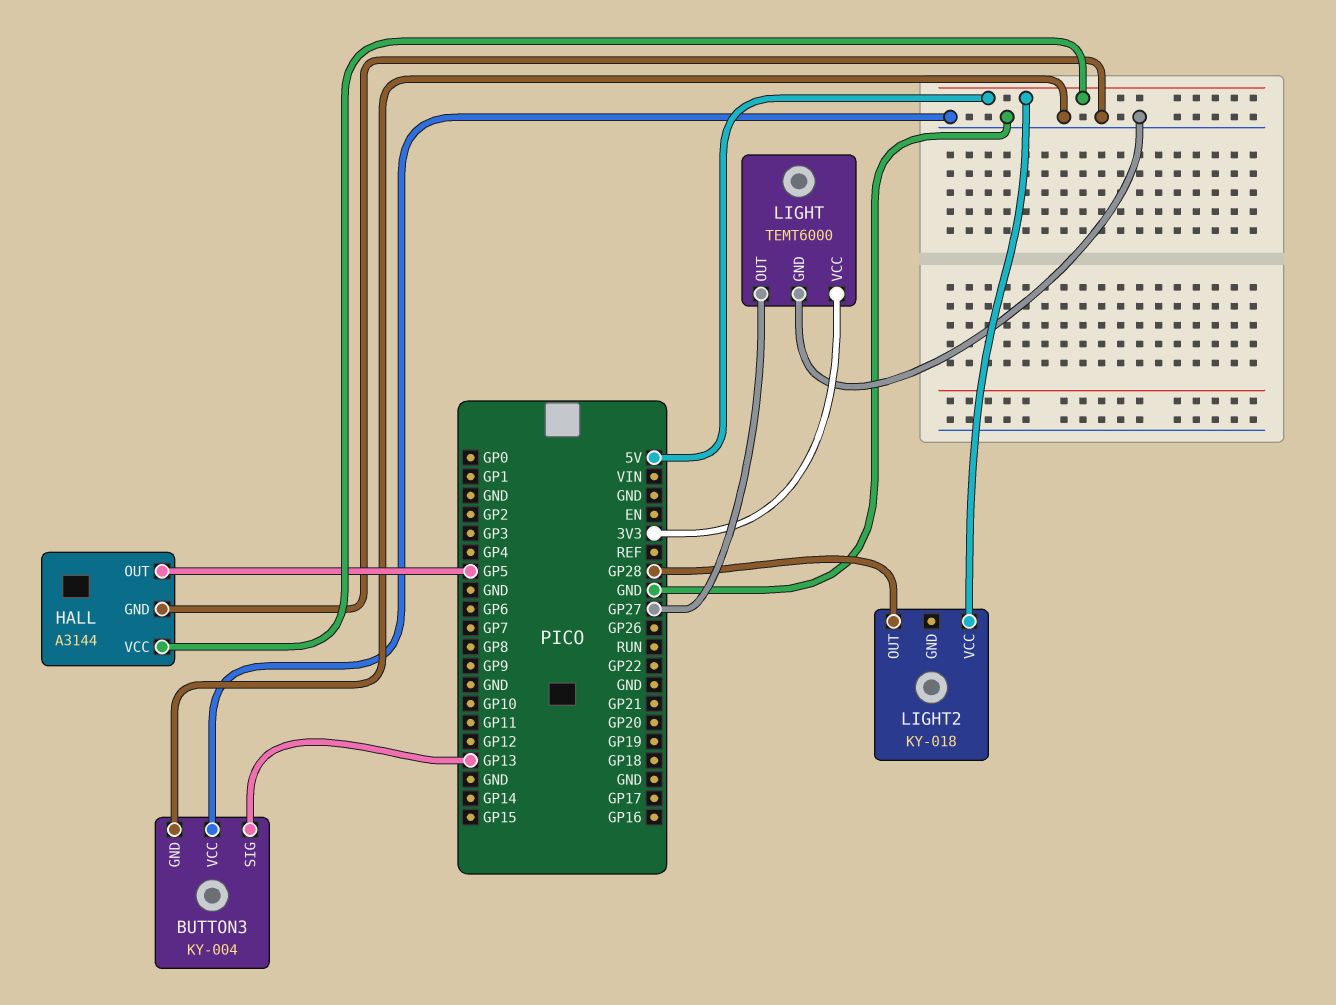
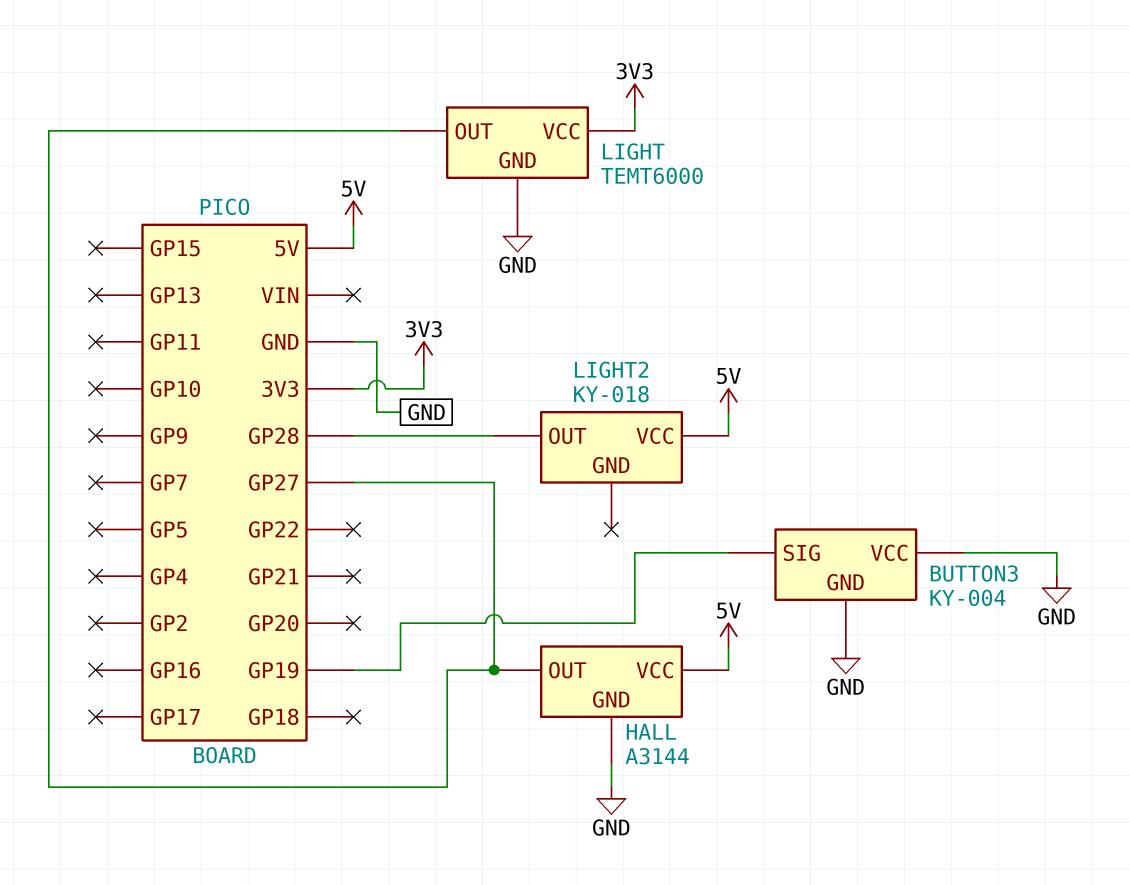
BUTTON3 pin SIG: GP13 -> GP19
HALL pin OUT: GP5 -> GP27

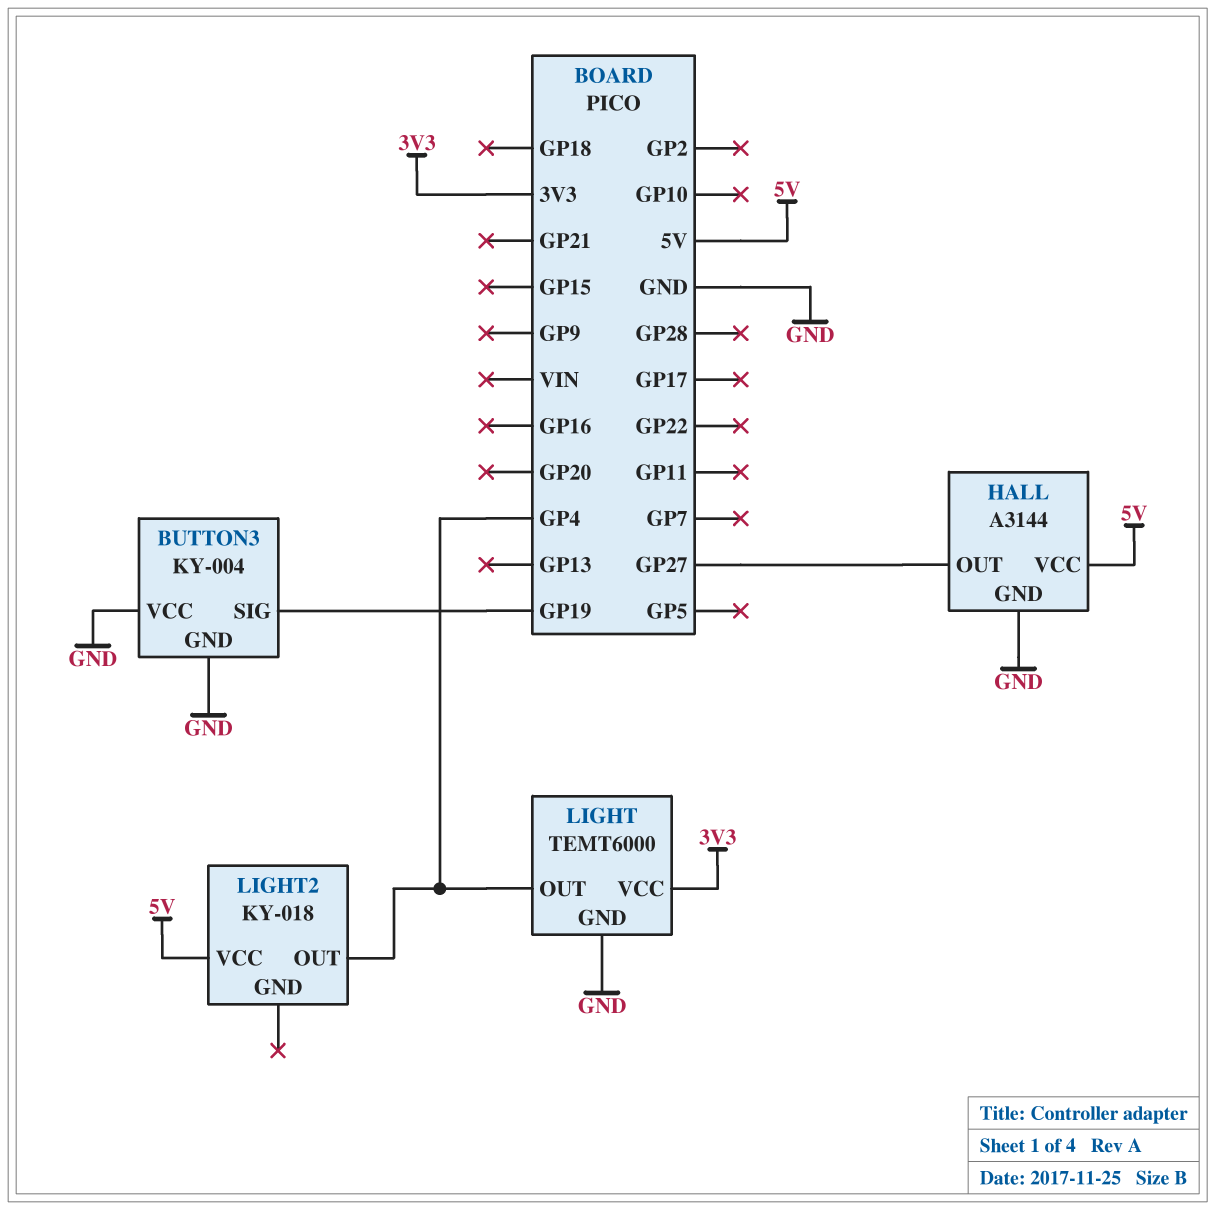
LIGHT pin OUT: GP27 -> GP4
LIGHT2 pin OUT: GP28 -> GP4

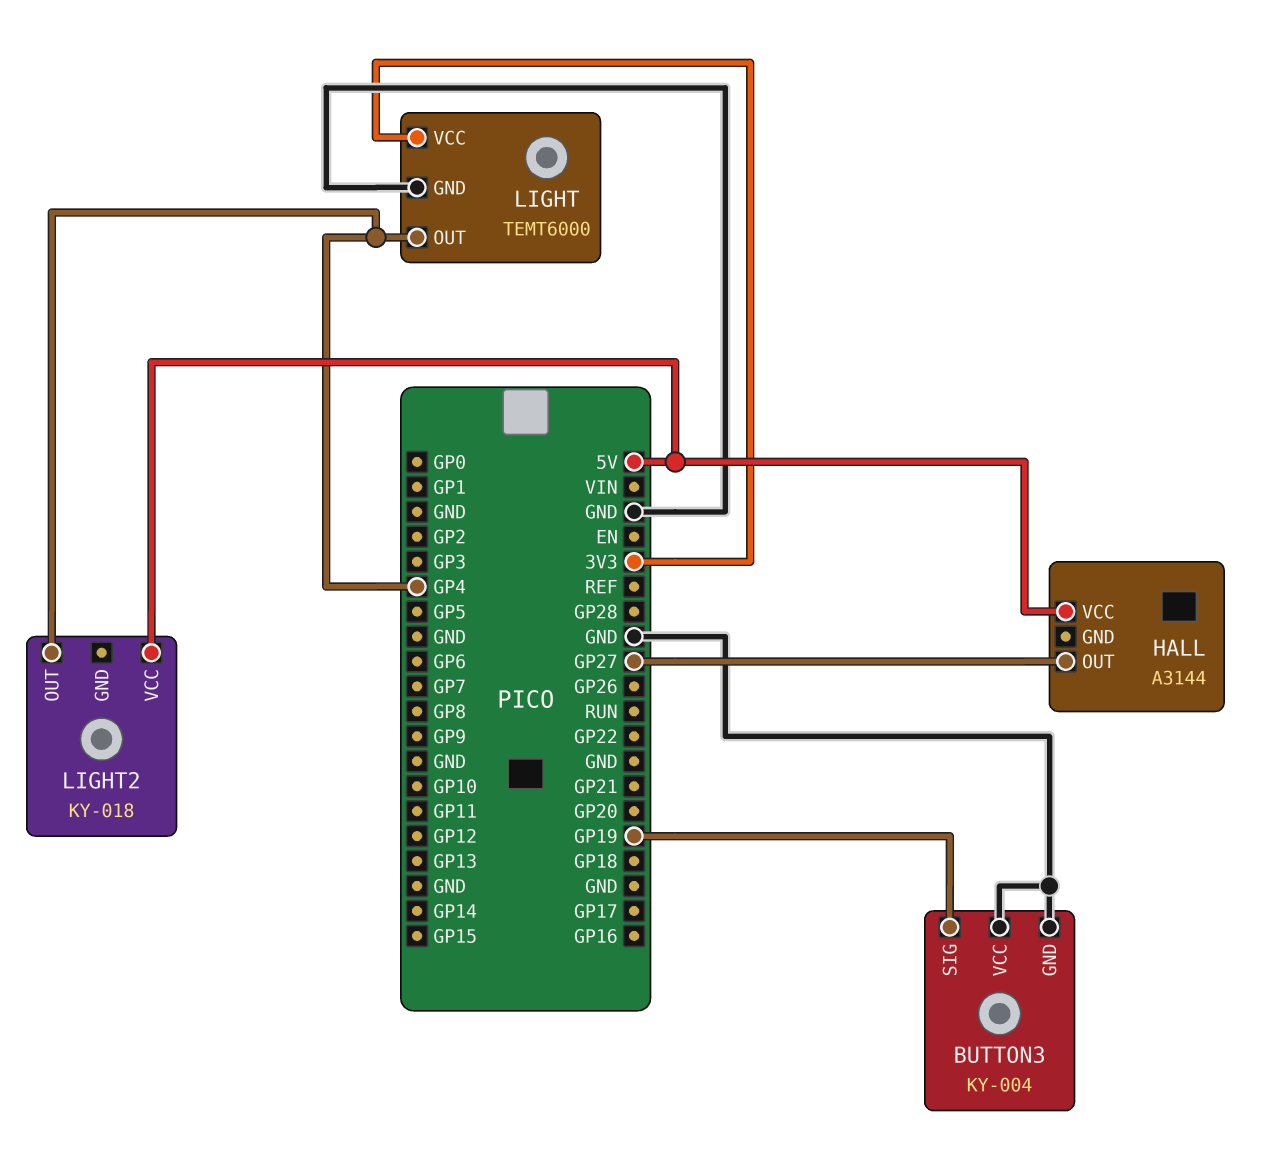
HALL pin GND: GND -> none

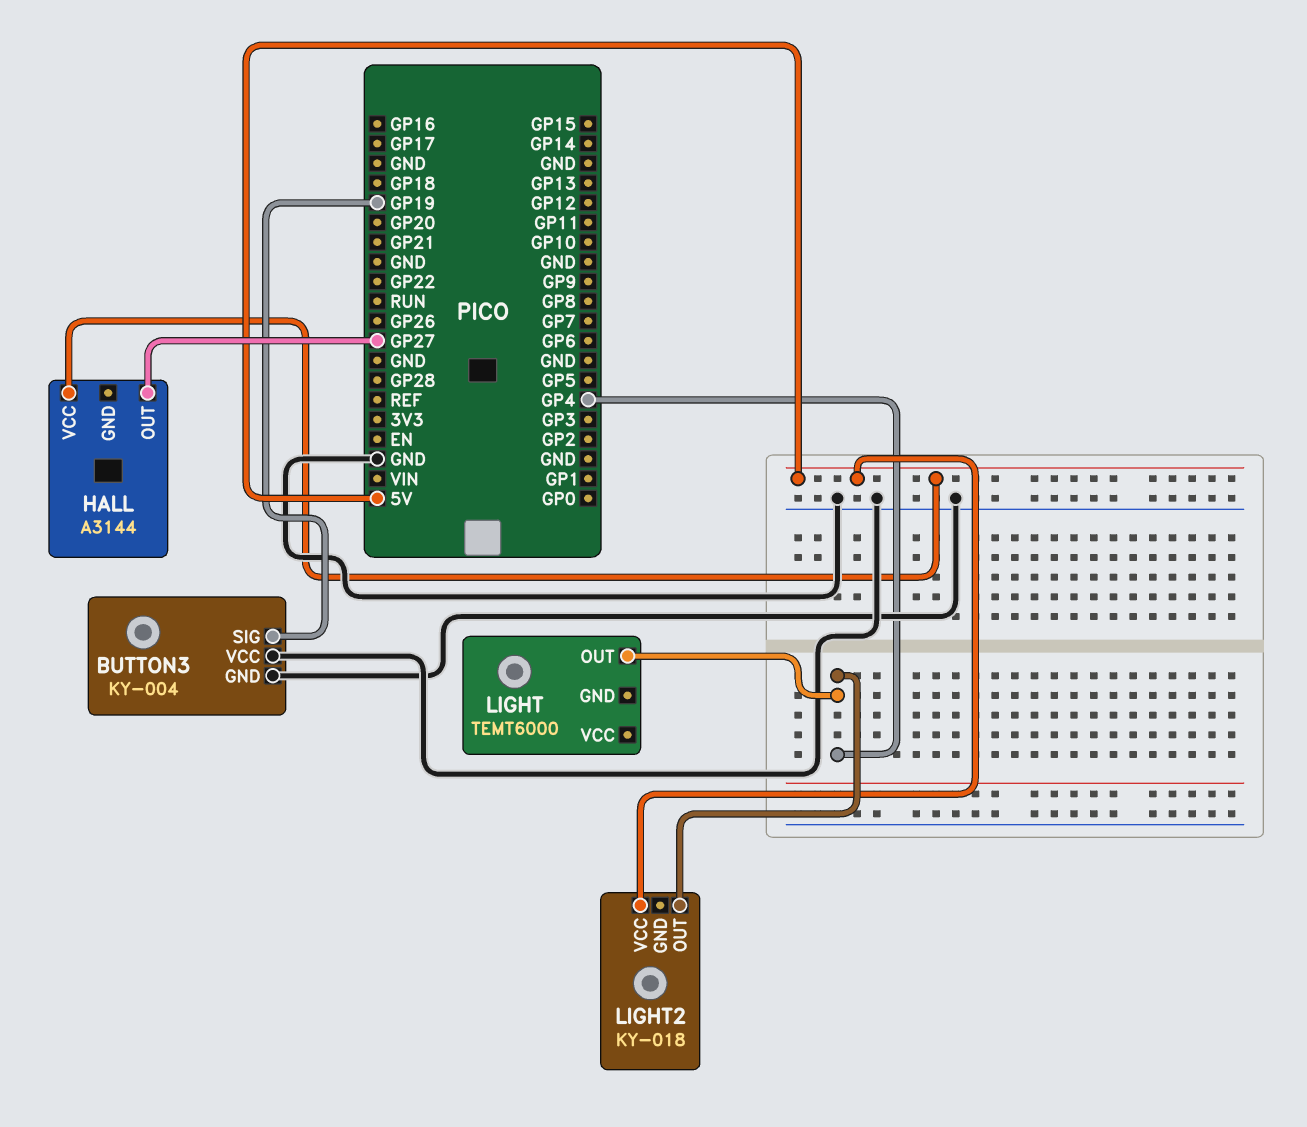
LIGHT pin GND: GND -> none
LIGHT pin VCC: 3V3 -> none

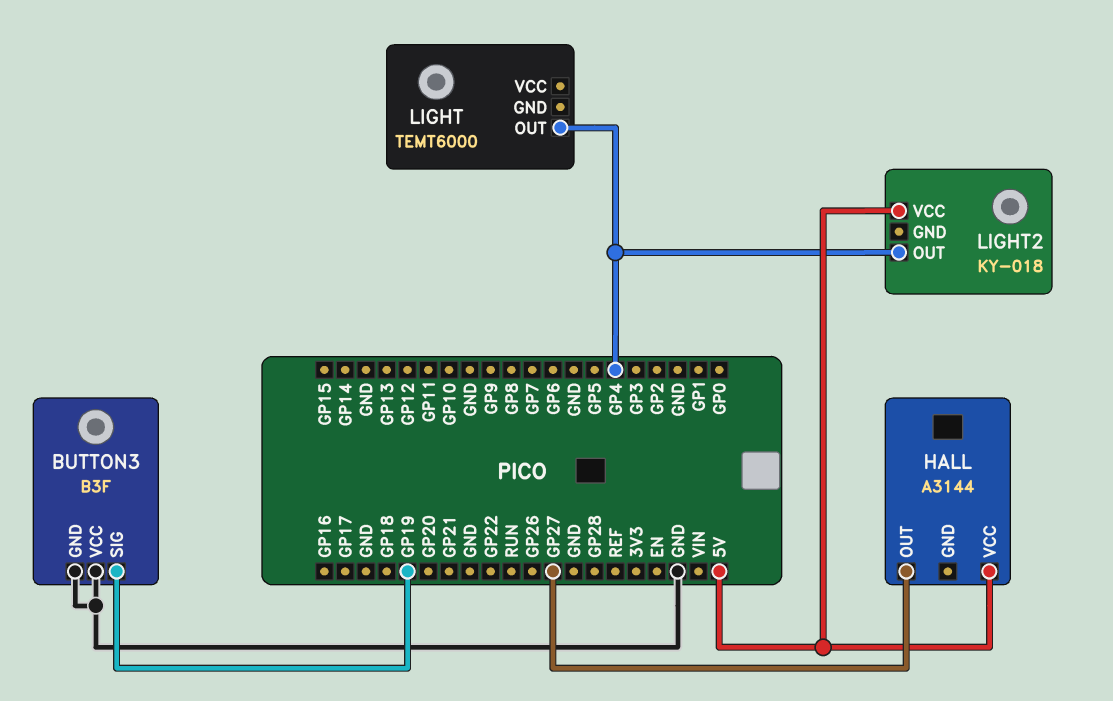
BUTTON3: KY-004 -> B3F

